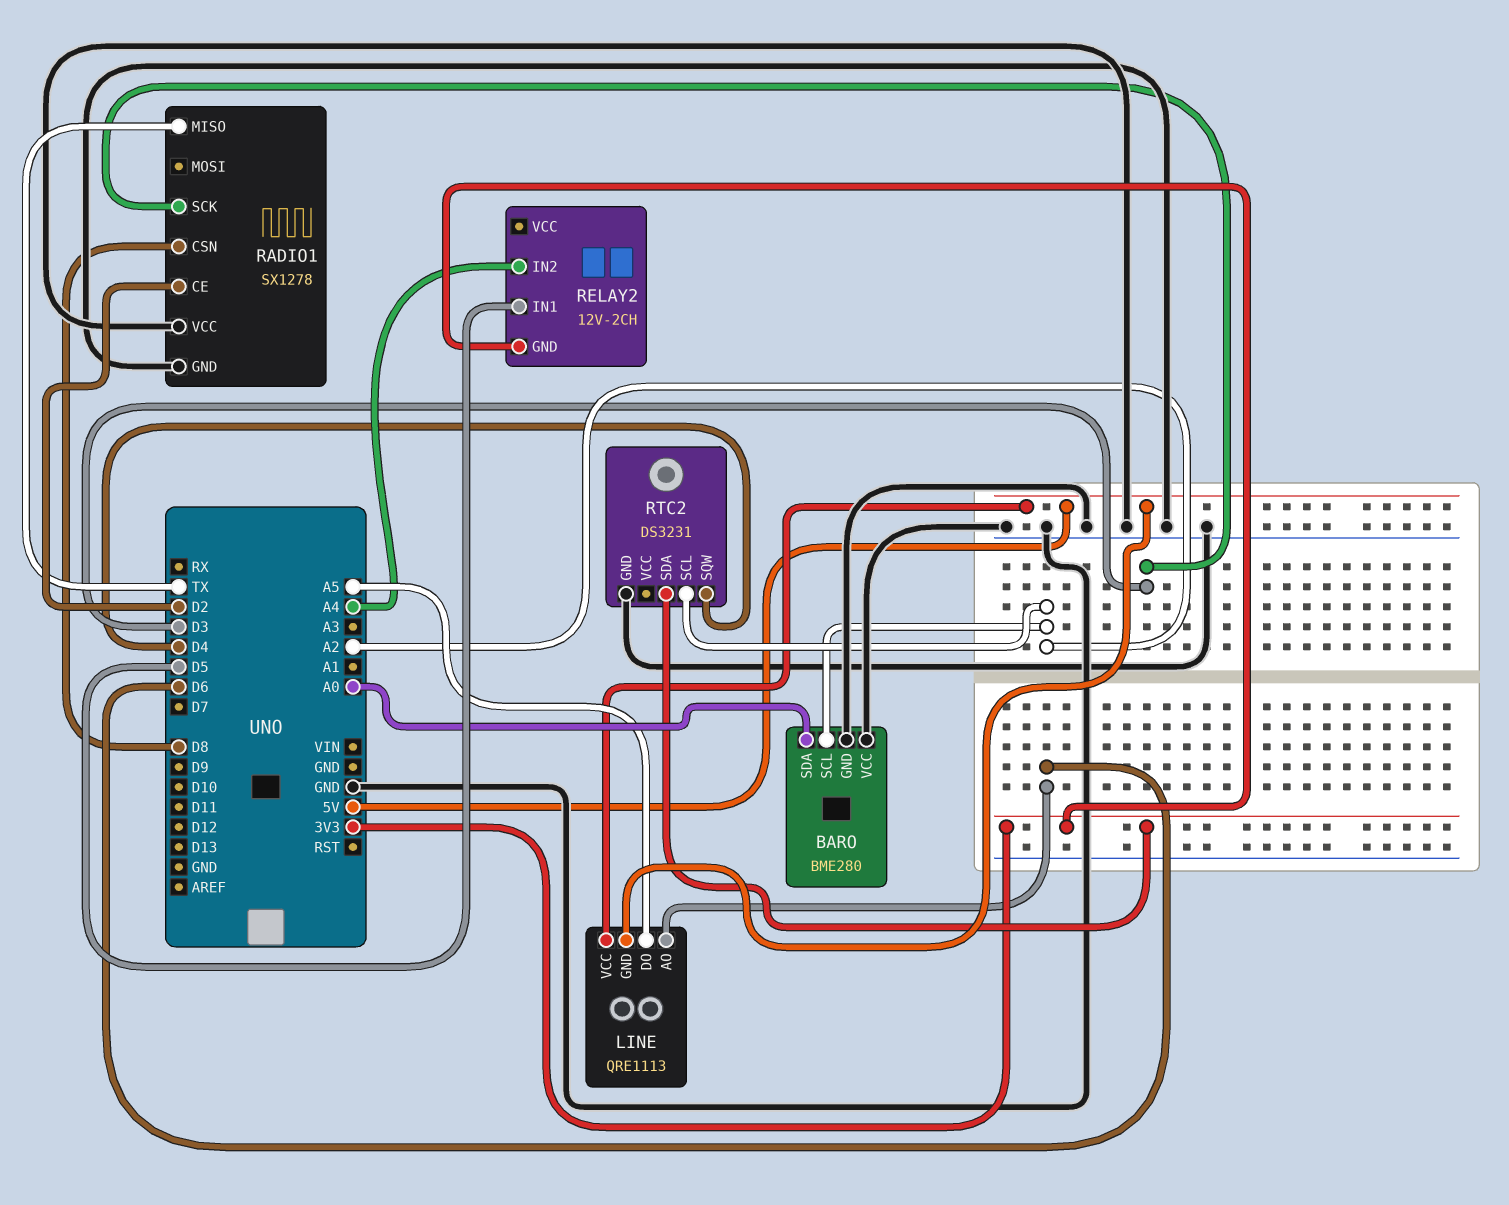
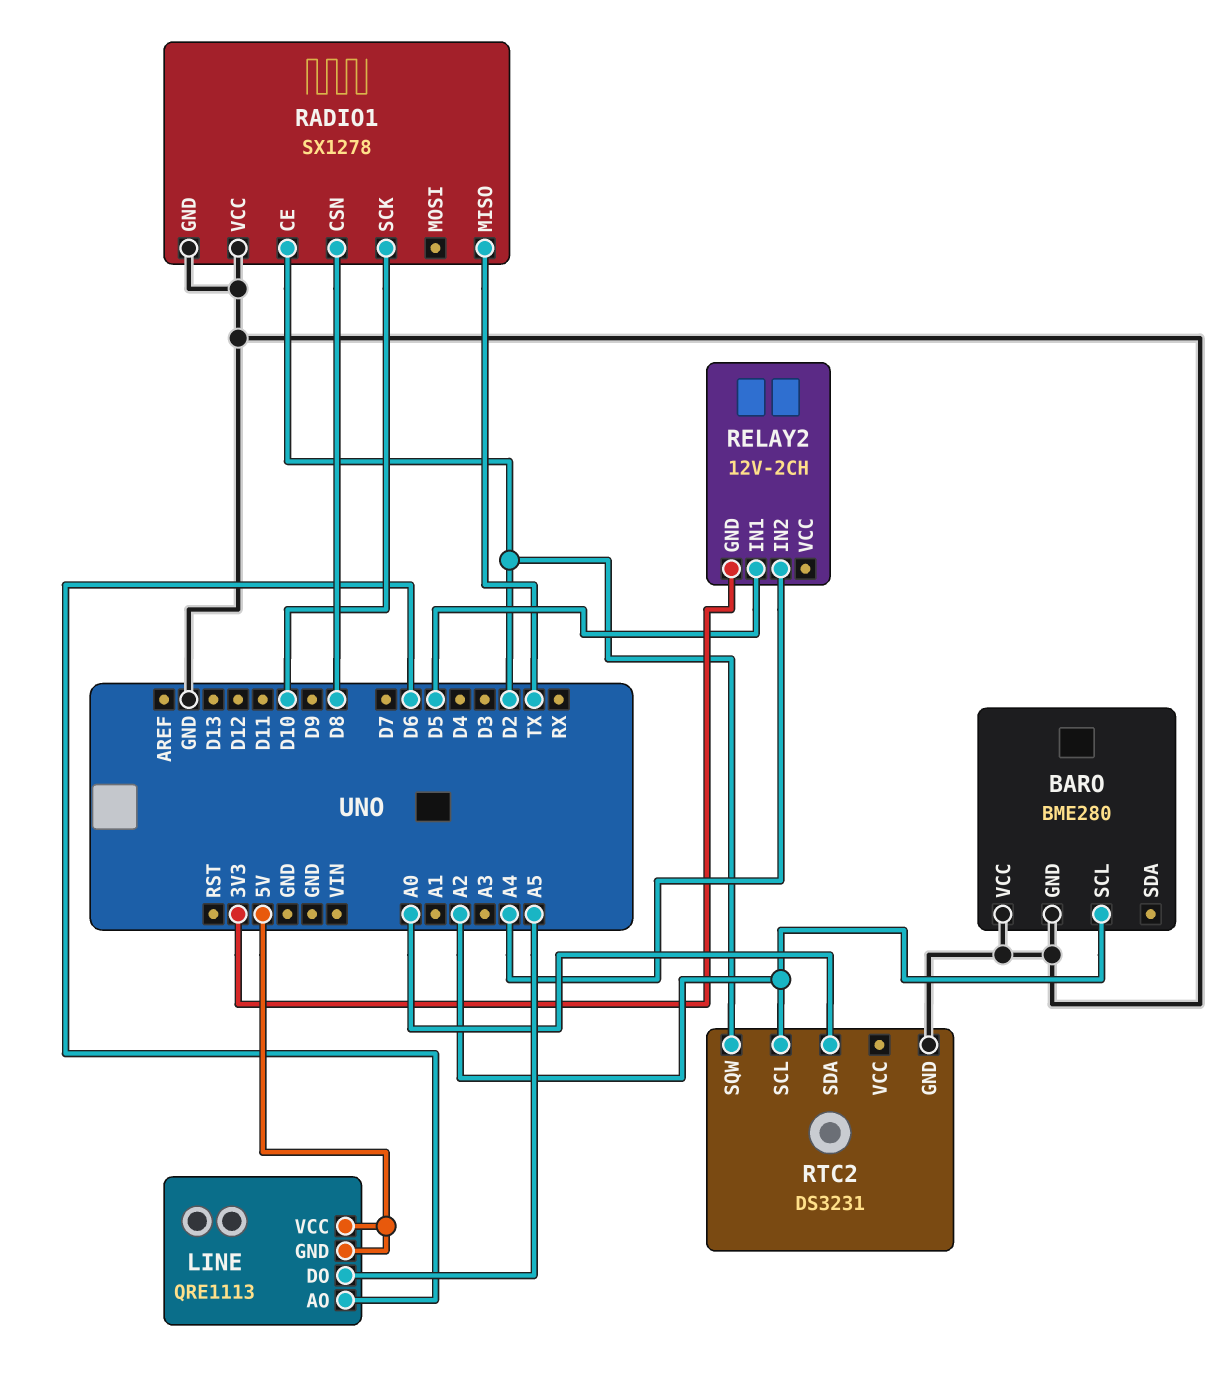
BARO pin SDA: A0 -> none
RADIO1 pin SCK: D3 -> D10
RTC2 pin SDA: 3V3 -> A0
RTC2 pin SQW: D4 -> D2

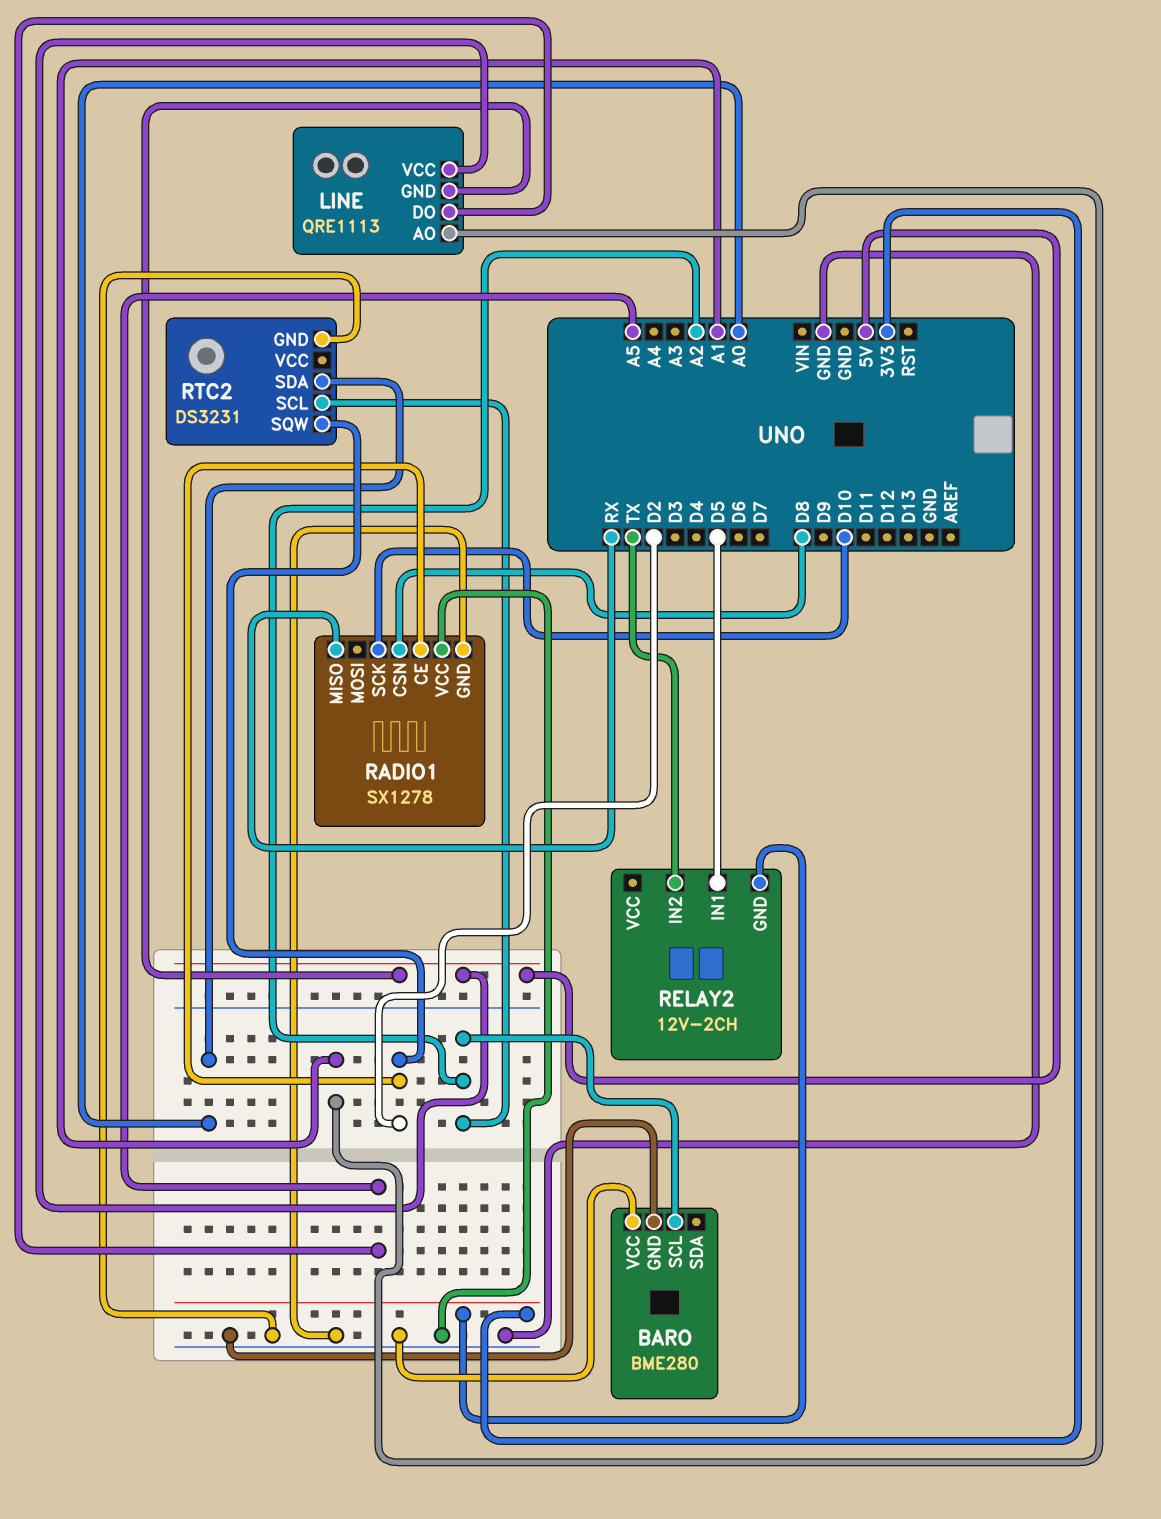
LINE pin AO: D6 -> A1
RADIO1 pin MISO: TX -> RX
RELAY2 pin IN2: A4 -> TX

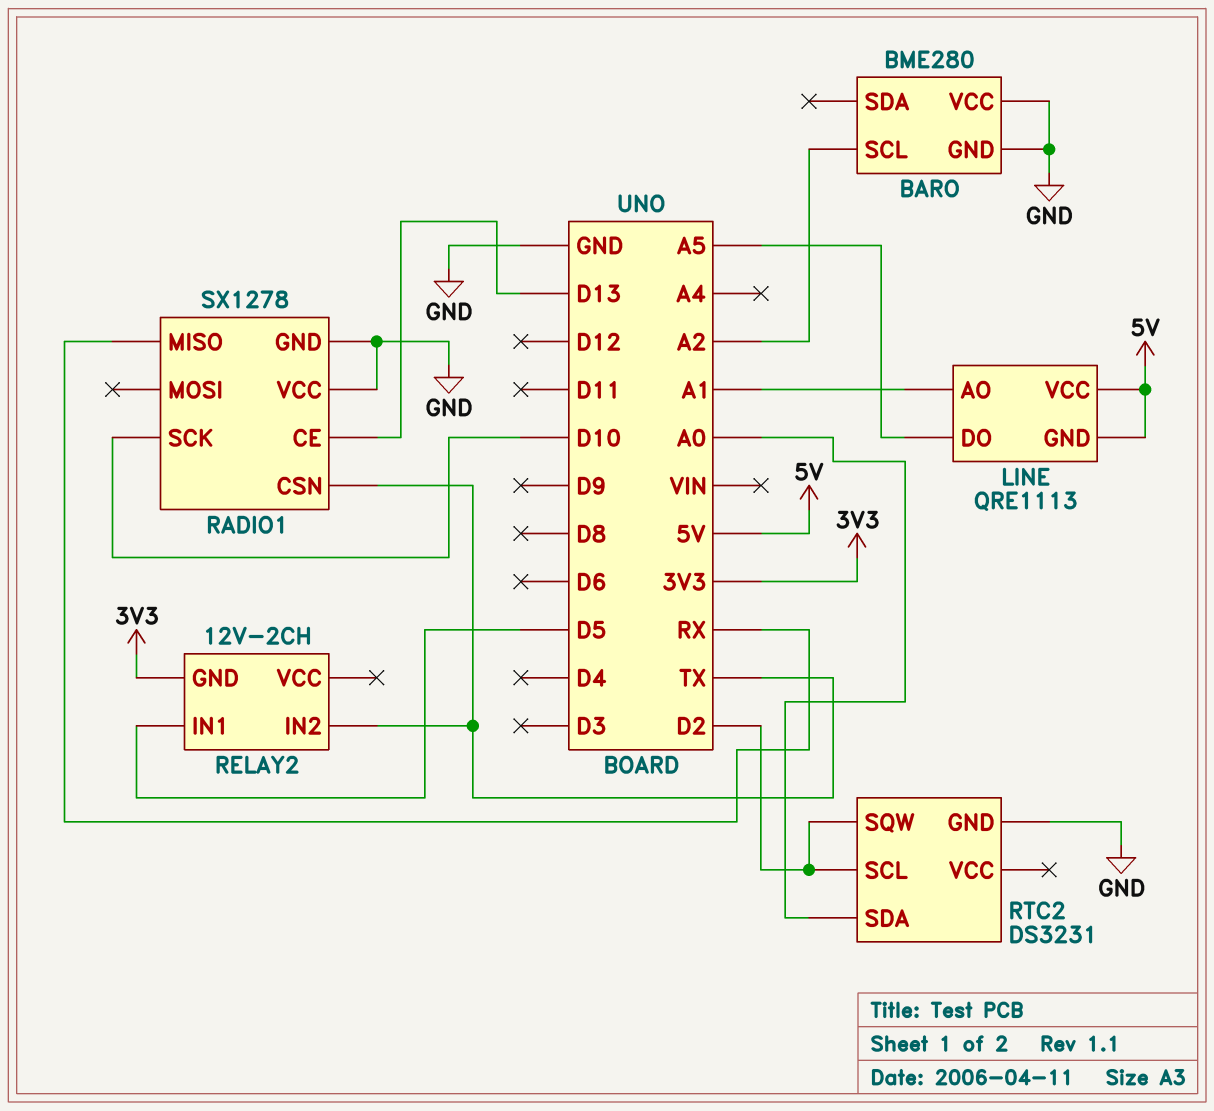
RADIO1 pin CE: D2 -> D13
RADIO1 pin CSN: D8 -> TX
RTC2 pin SCL: A2 -> D2

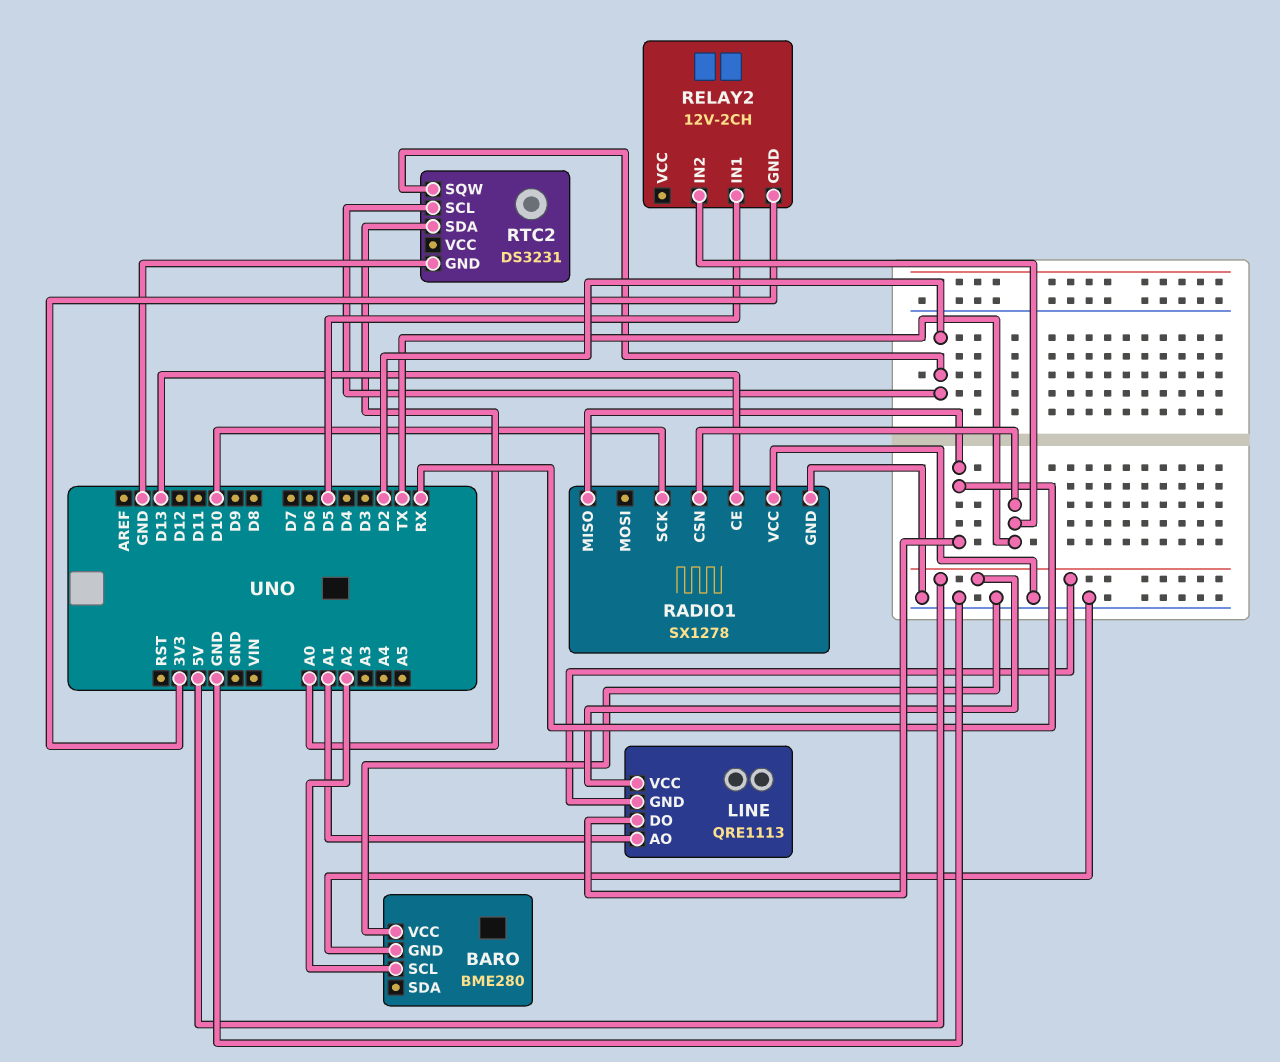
LINE pin DO: A5 -> RX

